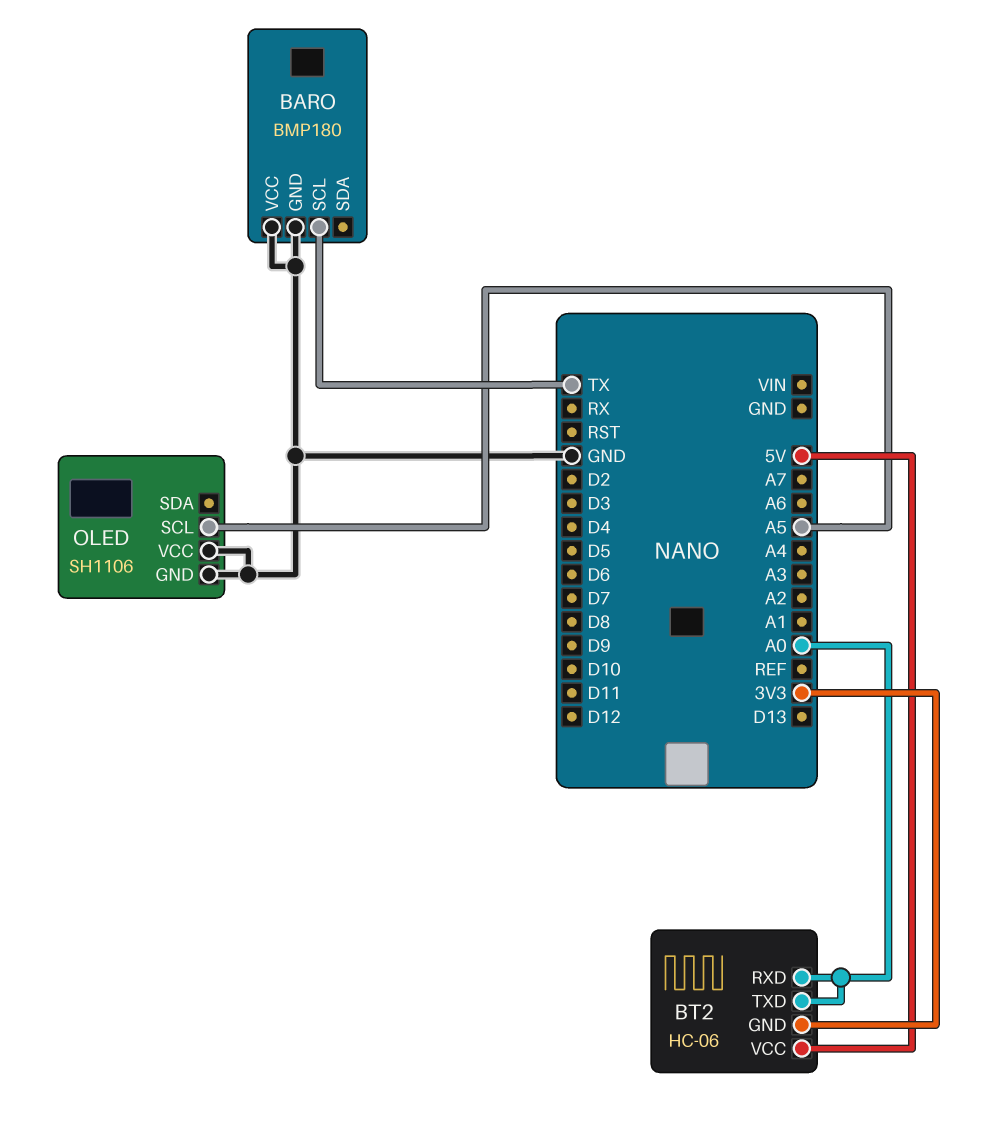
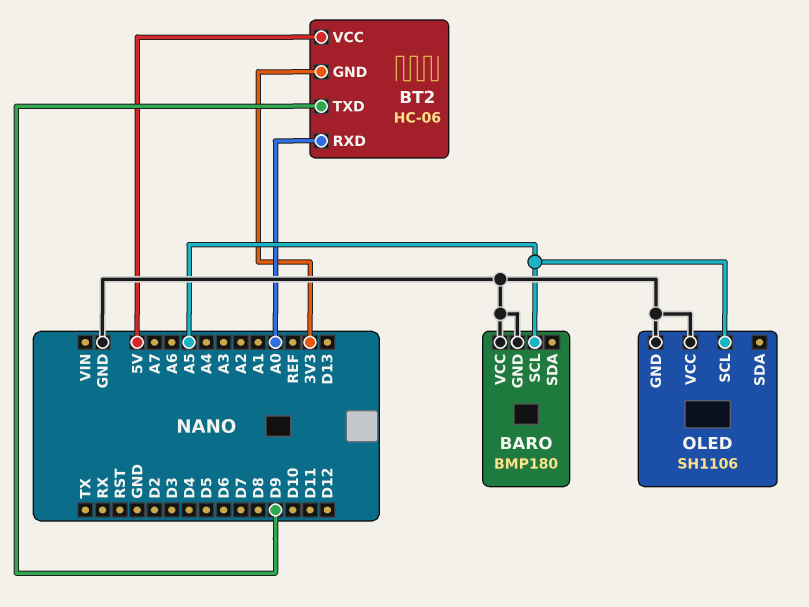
BARO pin SCL: TX -> A5
BT2 pin TXD: A0 -> D9

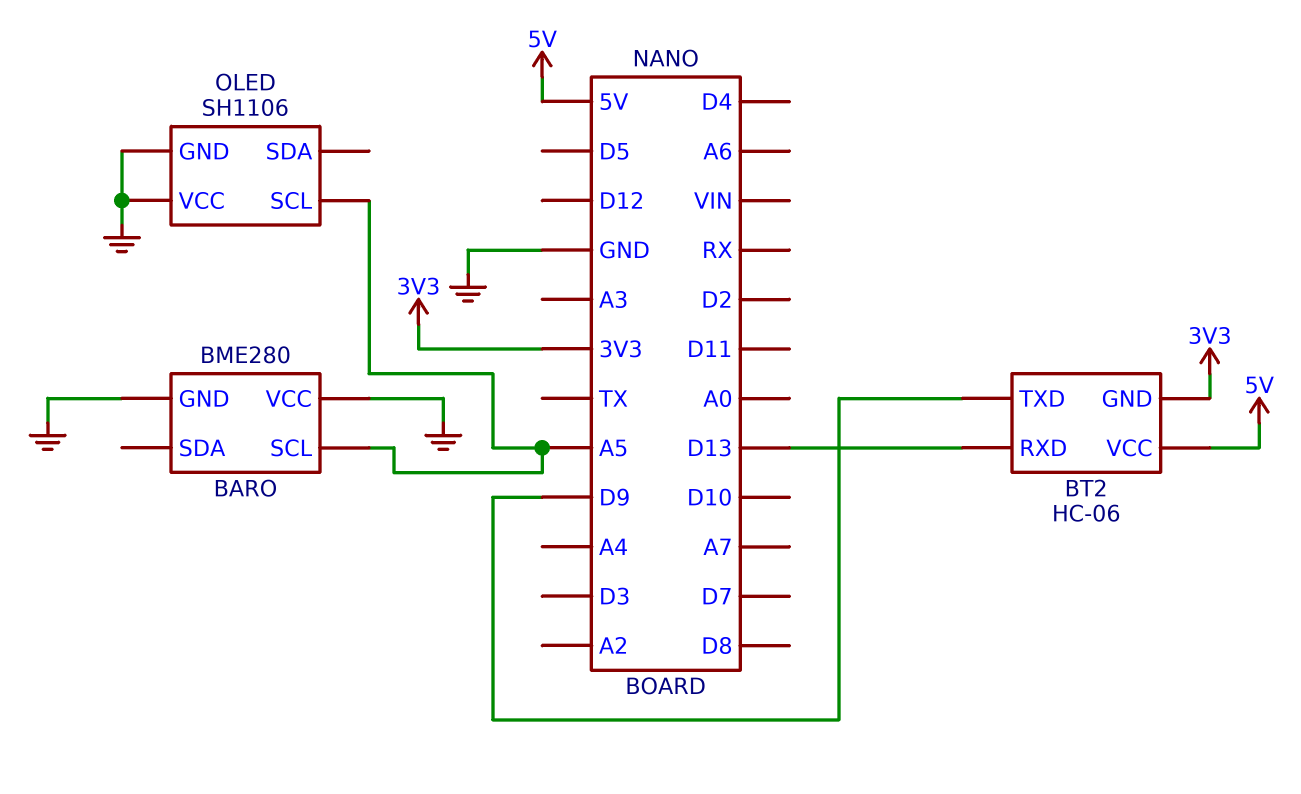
BARO: BMP180 -> BME280
BT2 pin RXD: A0 -> D13

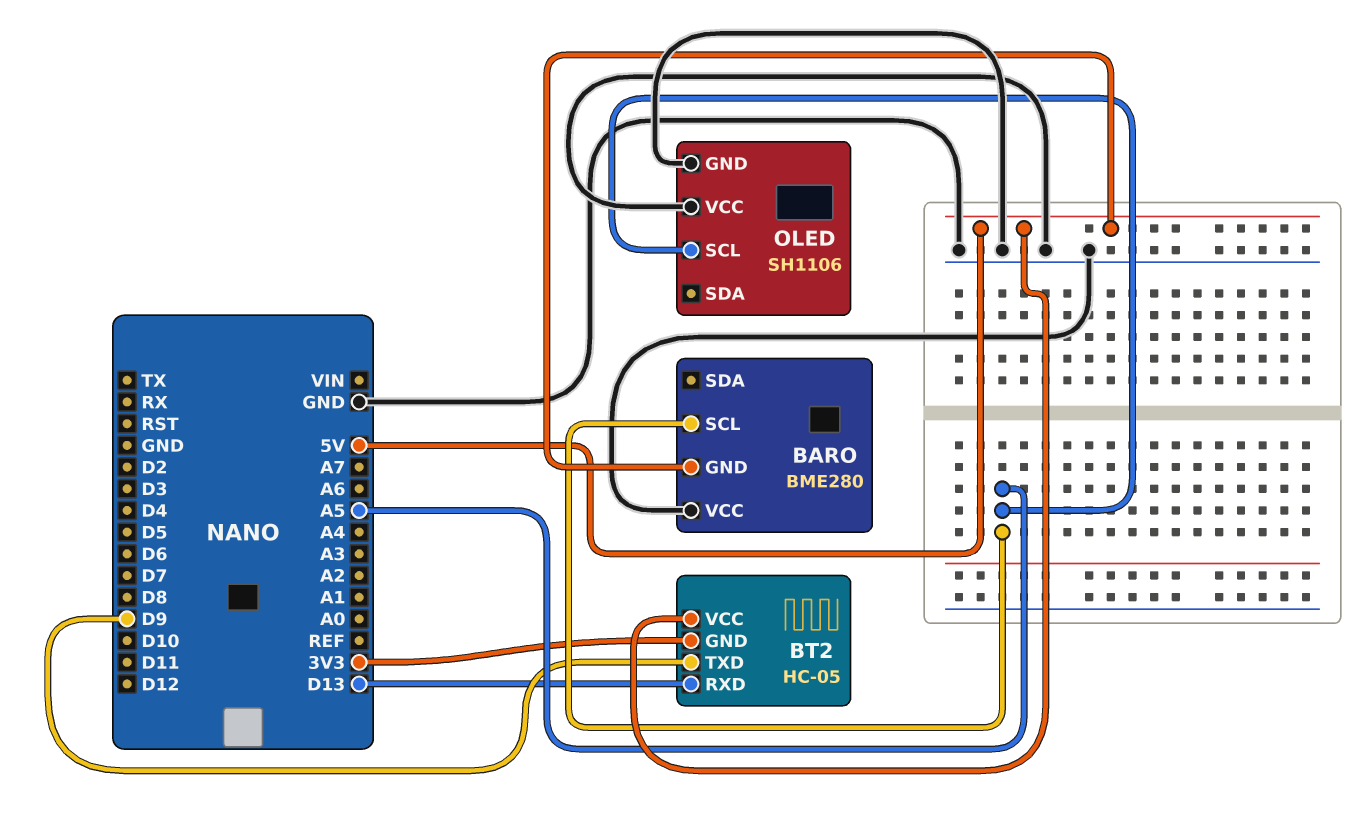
BARO pin GND: GND -> 5V
BT2: HC-06 -> HC-05

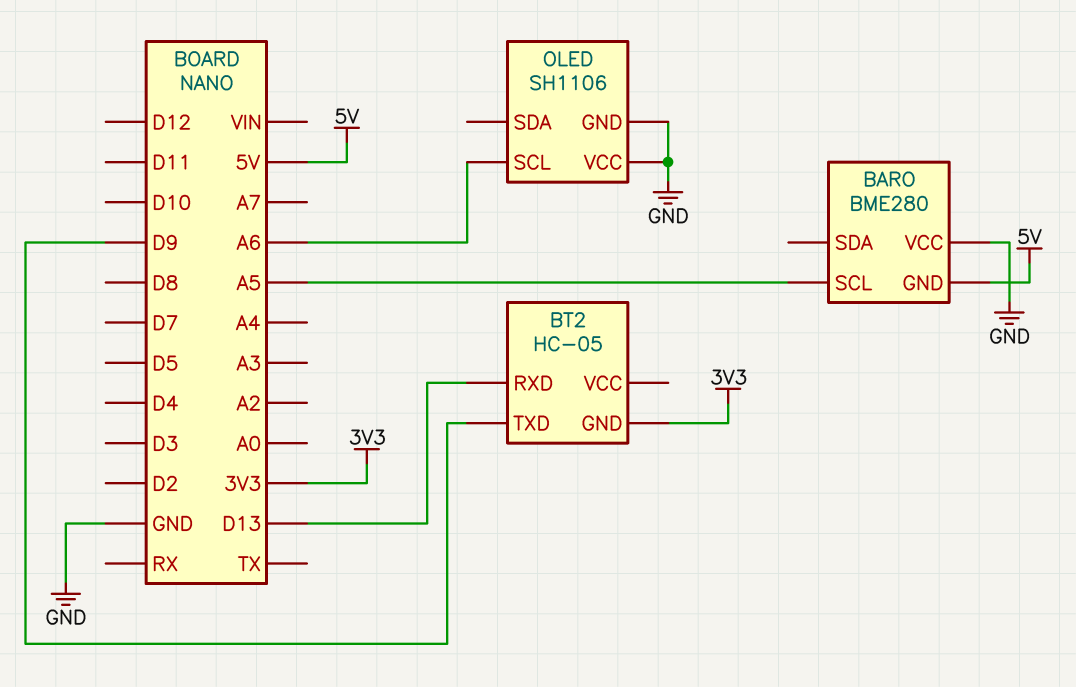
BT2 pin VCC: 5V -> none
OLED pin SCL: A5 -> A6

